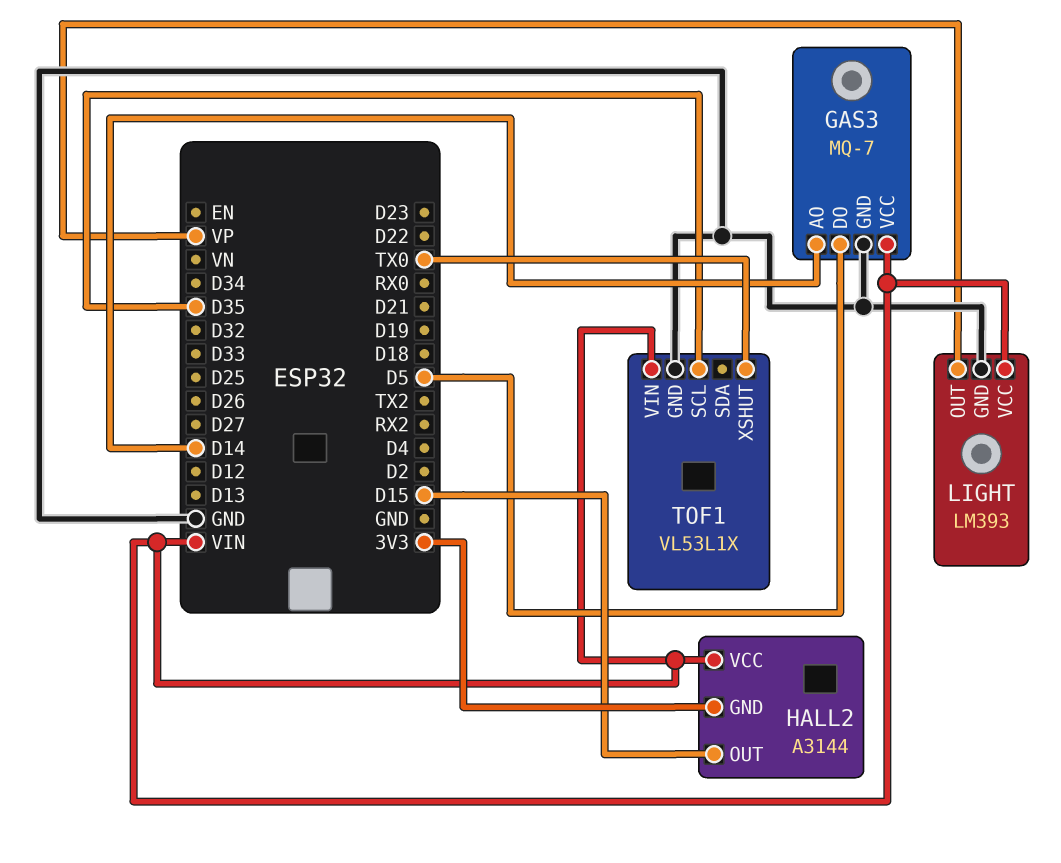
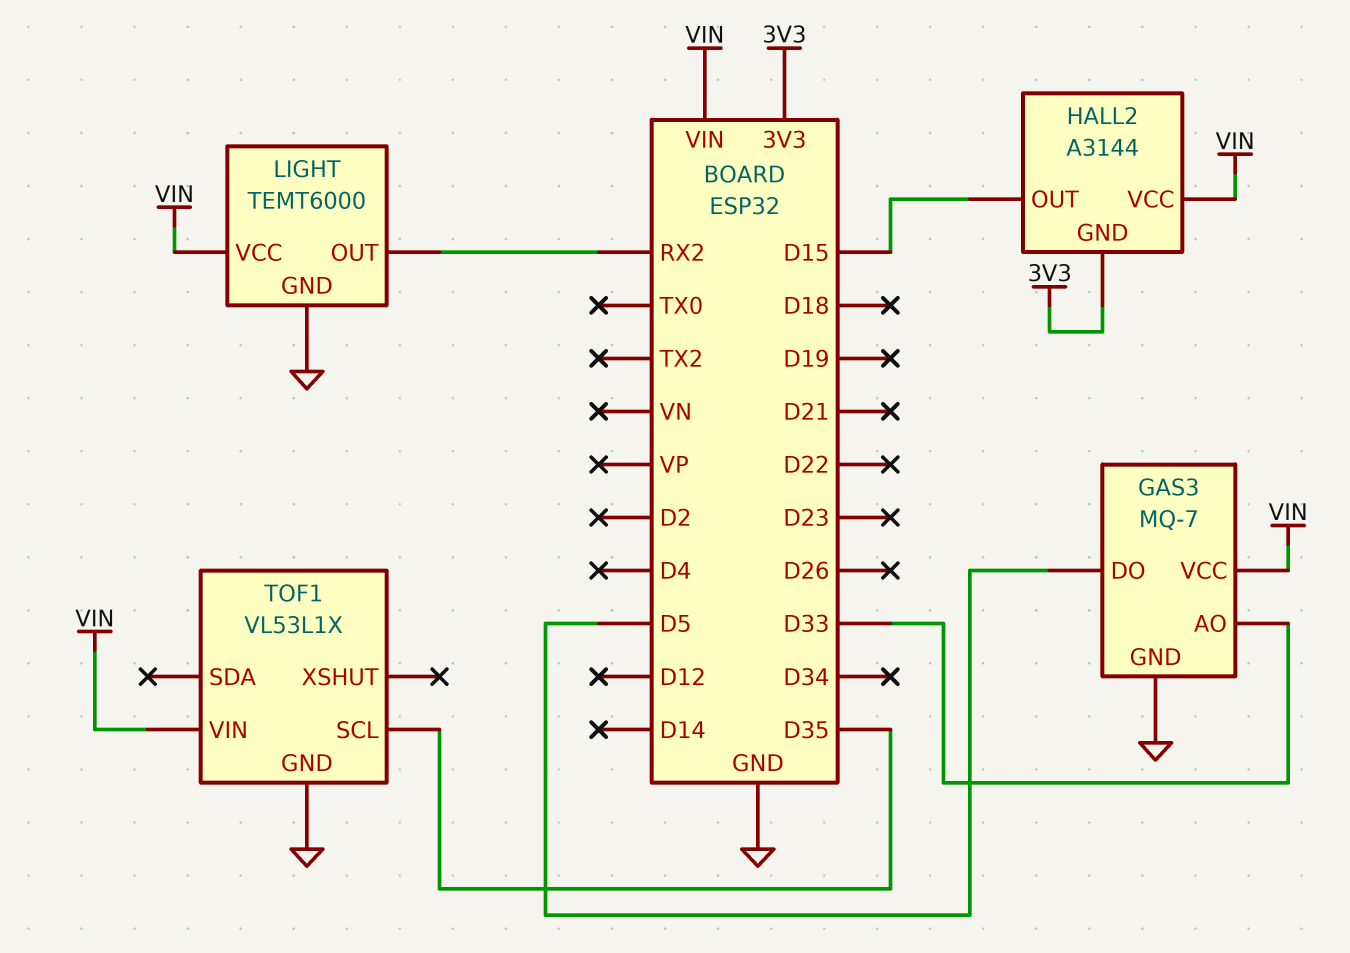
GAS3 pin AO: D14 -> D33
LIGHT: LM393 -> TEMT6000
LIGHT pin OUT: VP -> RX2
TOF1 pin XSHUT: TX0 -> none

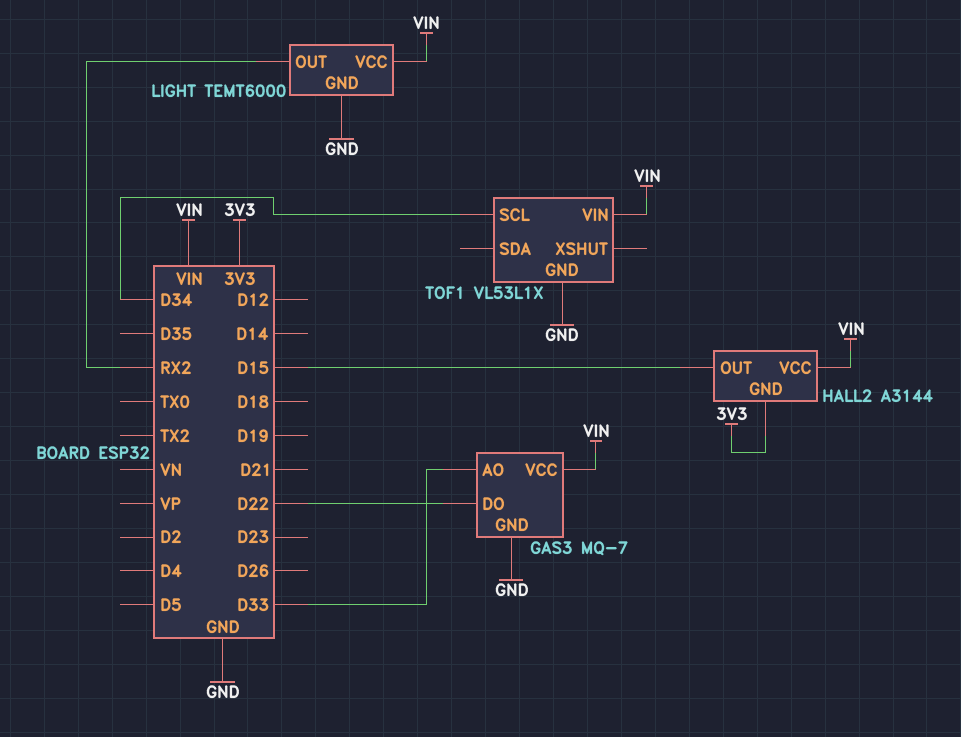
GAS3 pin DO: D5 -> D22
TOF1 pin SCL: D35 -> D34

